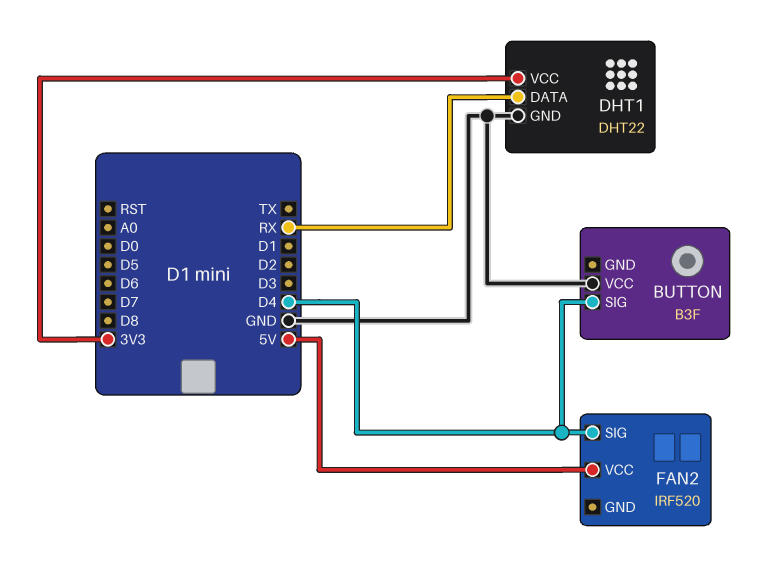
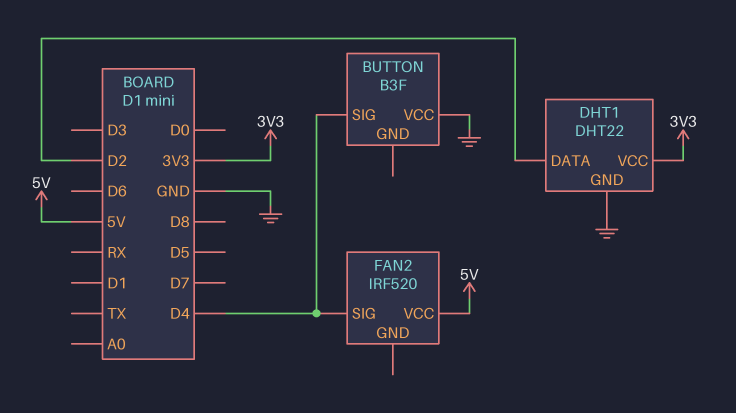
DHT1 pin DATA: RX -> D2

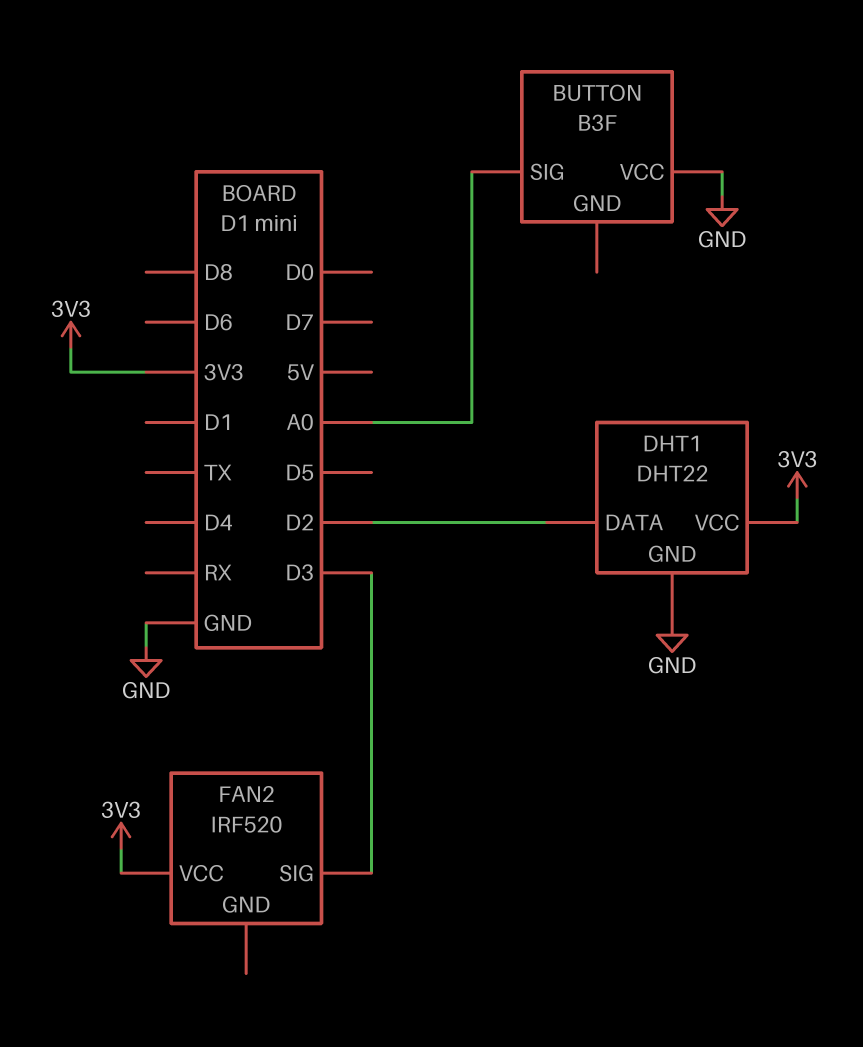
BUTTON pin SIG: D4 -> A0
FAN2 pin SIG: D4 -> D3
FAN2 pin VCC: 5V -> 3V3

